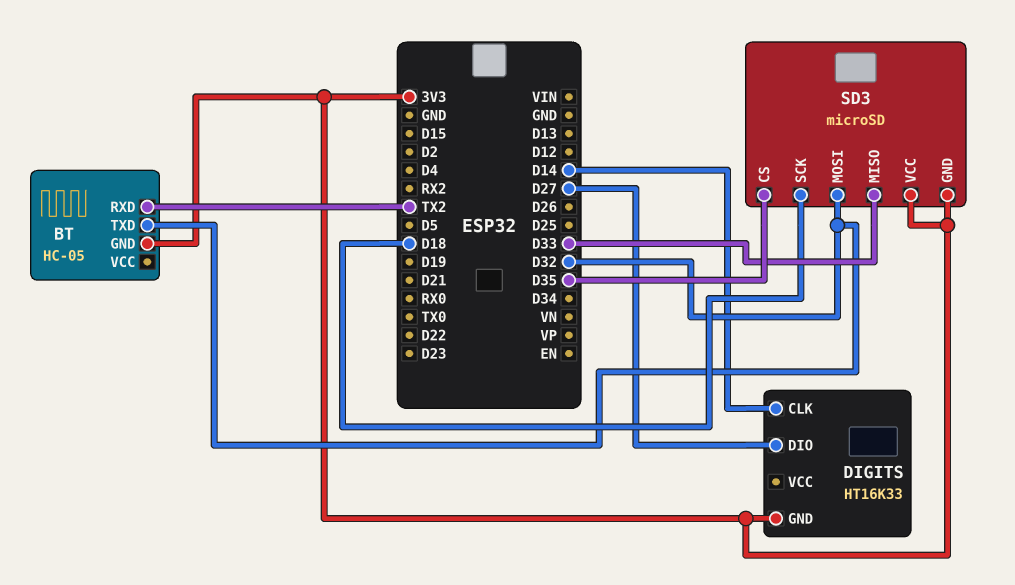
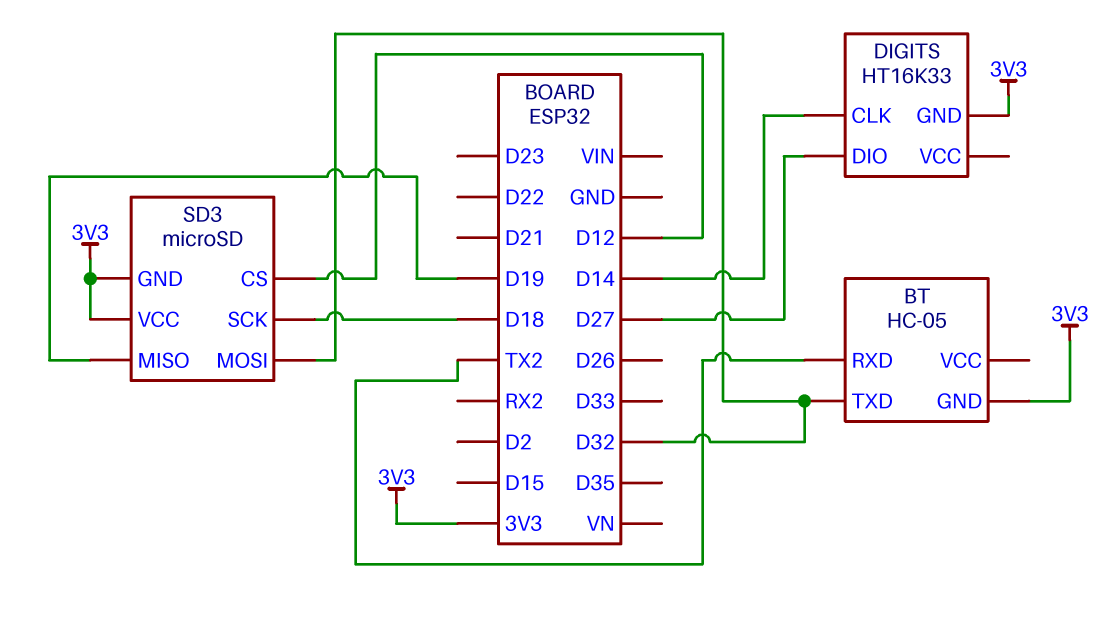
SD3 pin CS: D35 -> D12
SD3 pin MISO: D33 -> D19

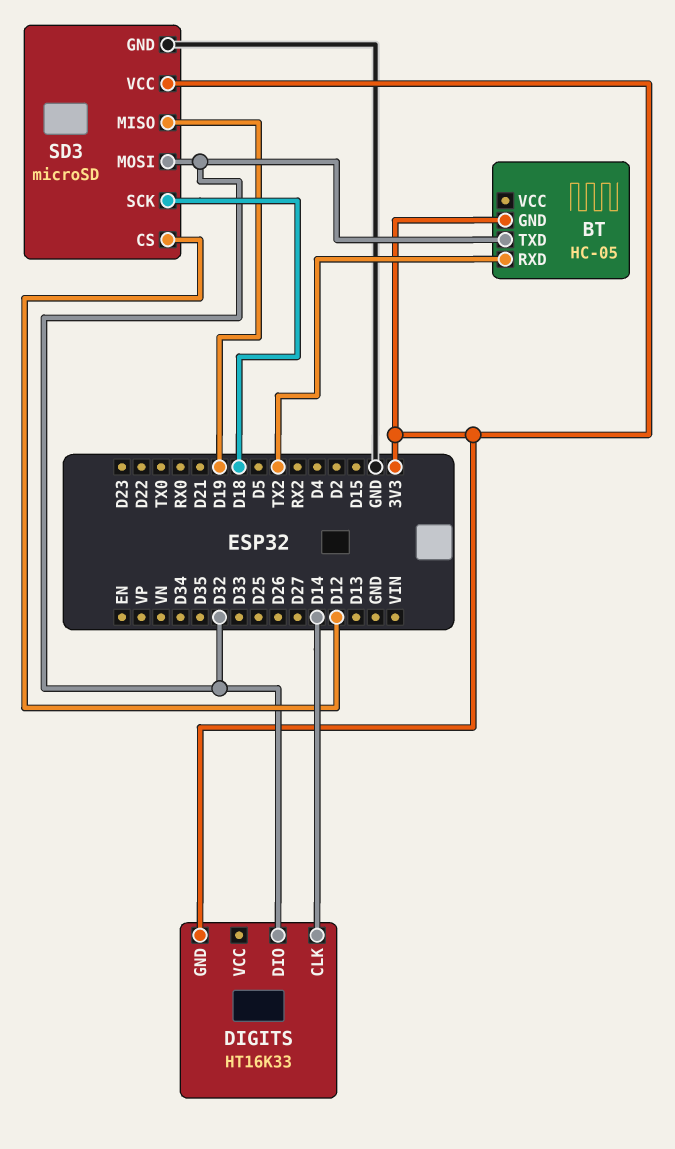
DIGITS pin DIO: D27 -> D32
SD3 pin GND: 3V3 -> GND

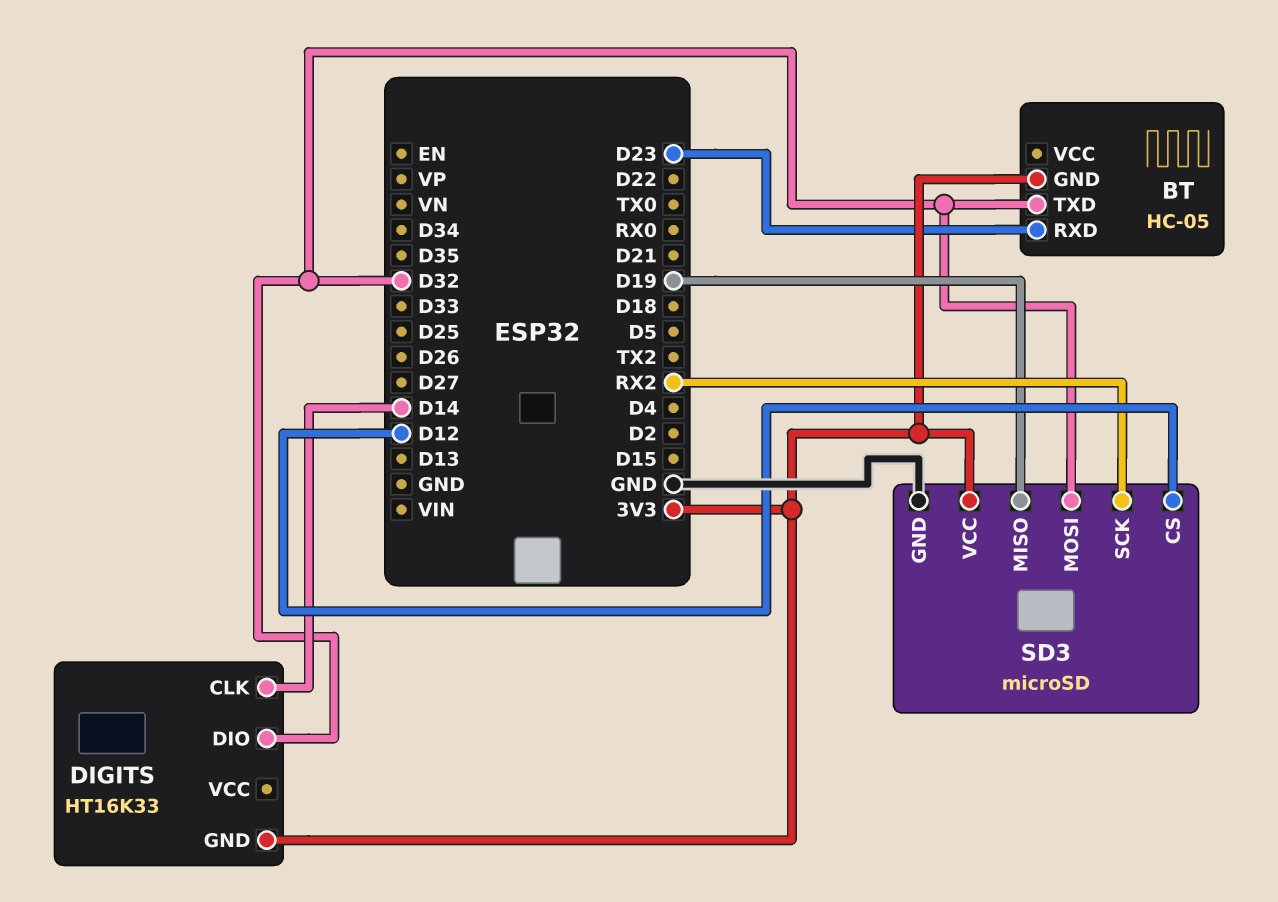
BT pin RXD: TX2 -> D23
SD3 pin SCK: D18 -> RX2

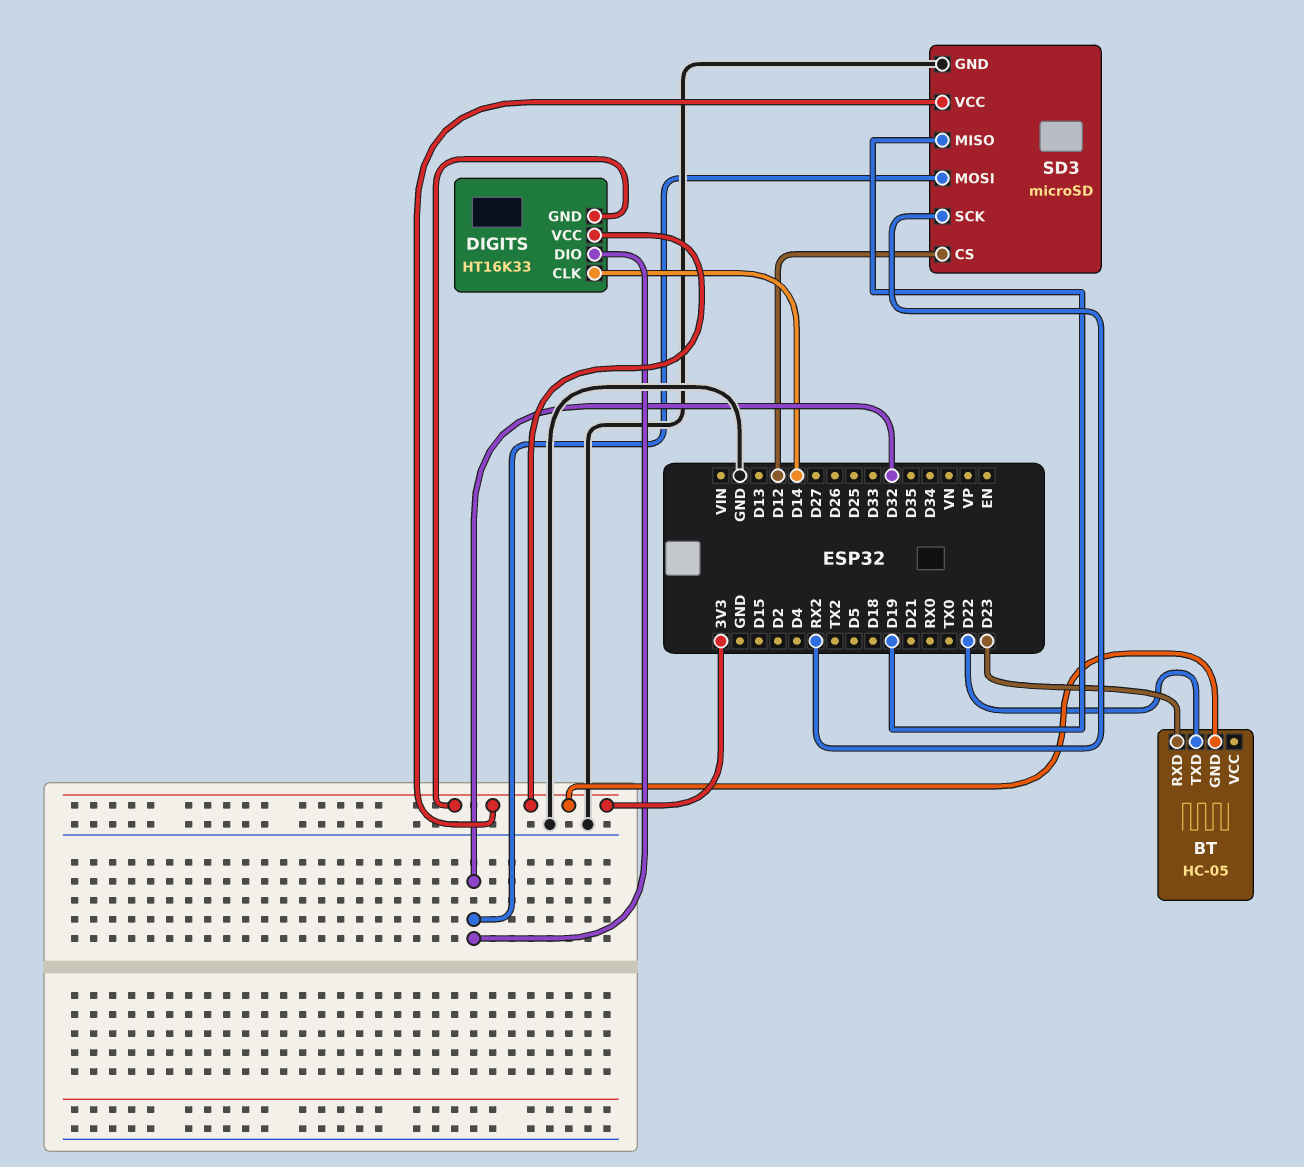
BT pin TXD: D32 -> D22
DIGITS pin VCC: none -> 3V3

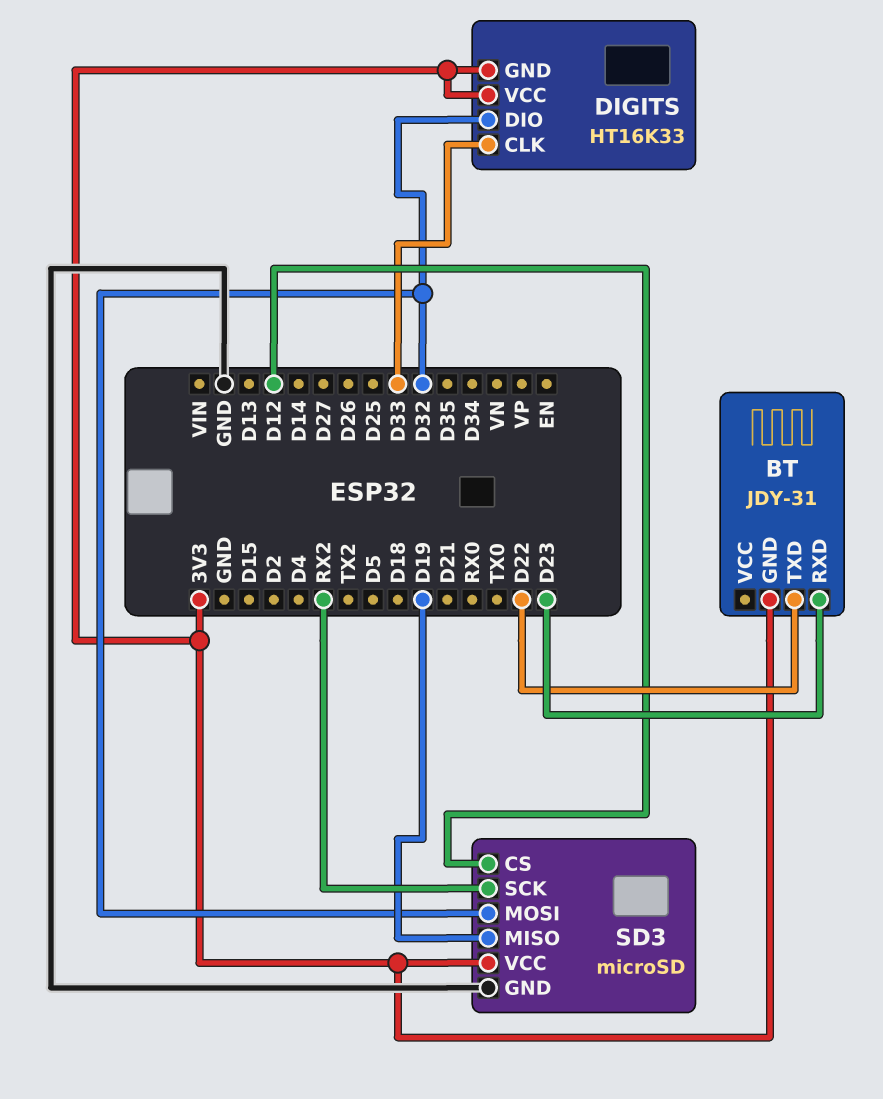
BT: HC-05 -> JDY-31
DIGITS pin CLK: D14 -> D33

